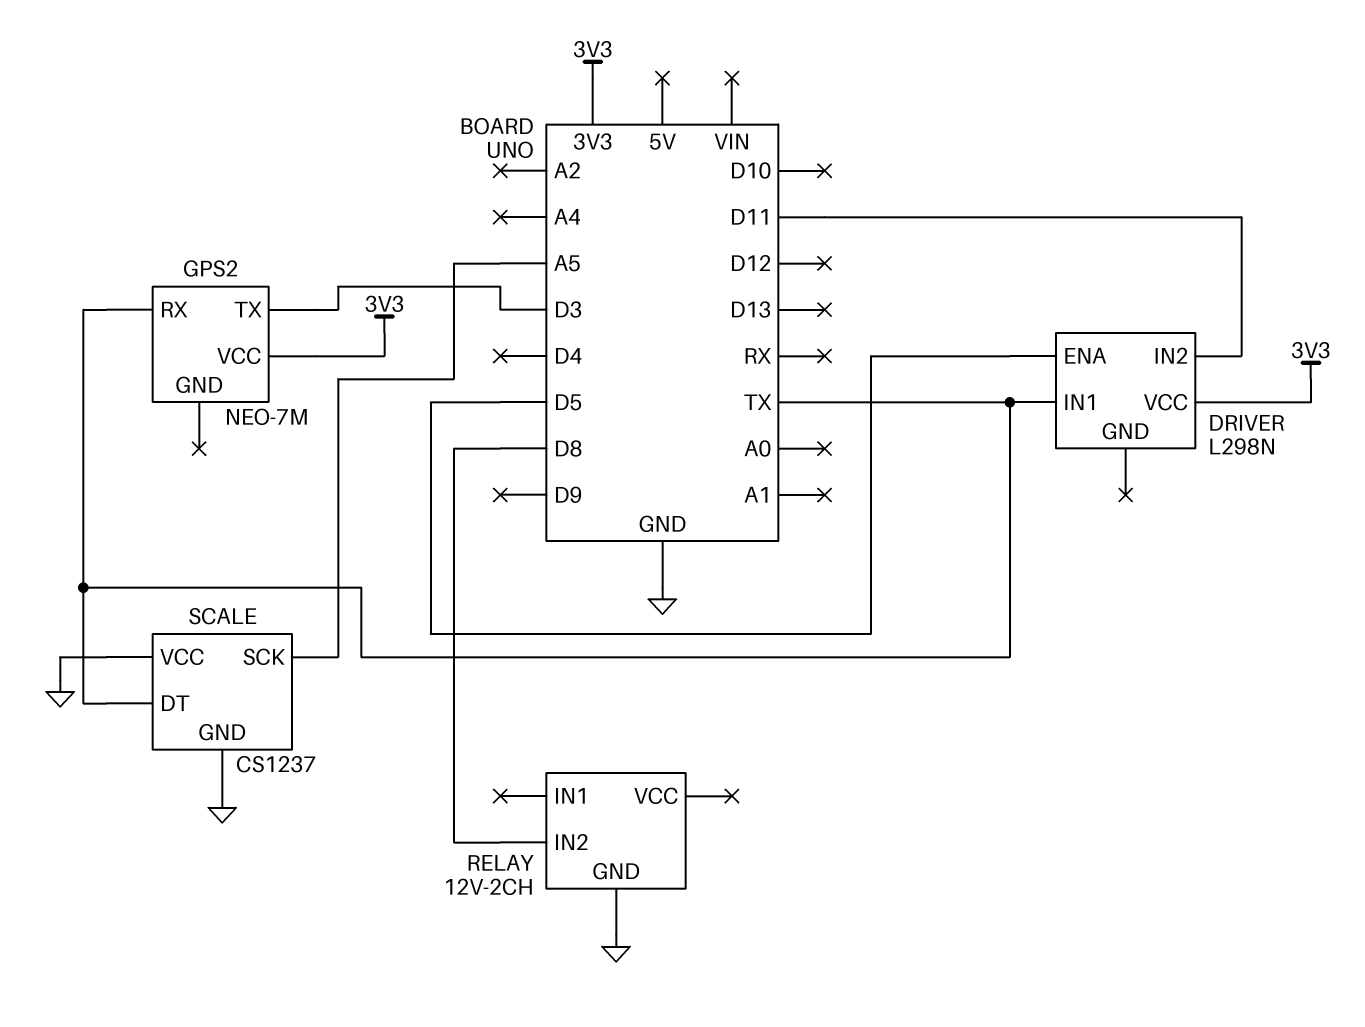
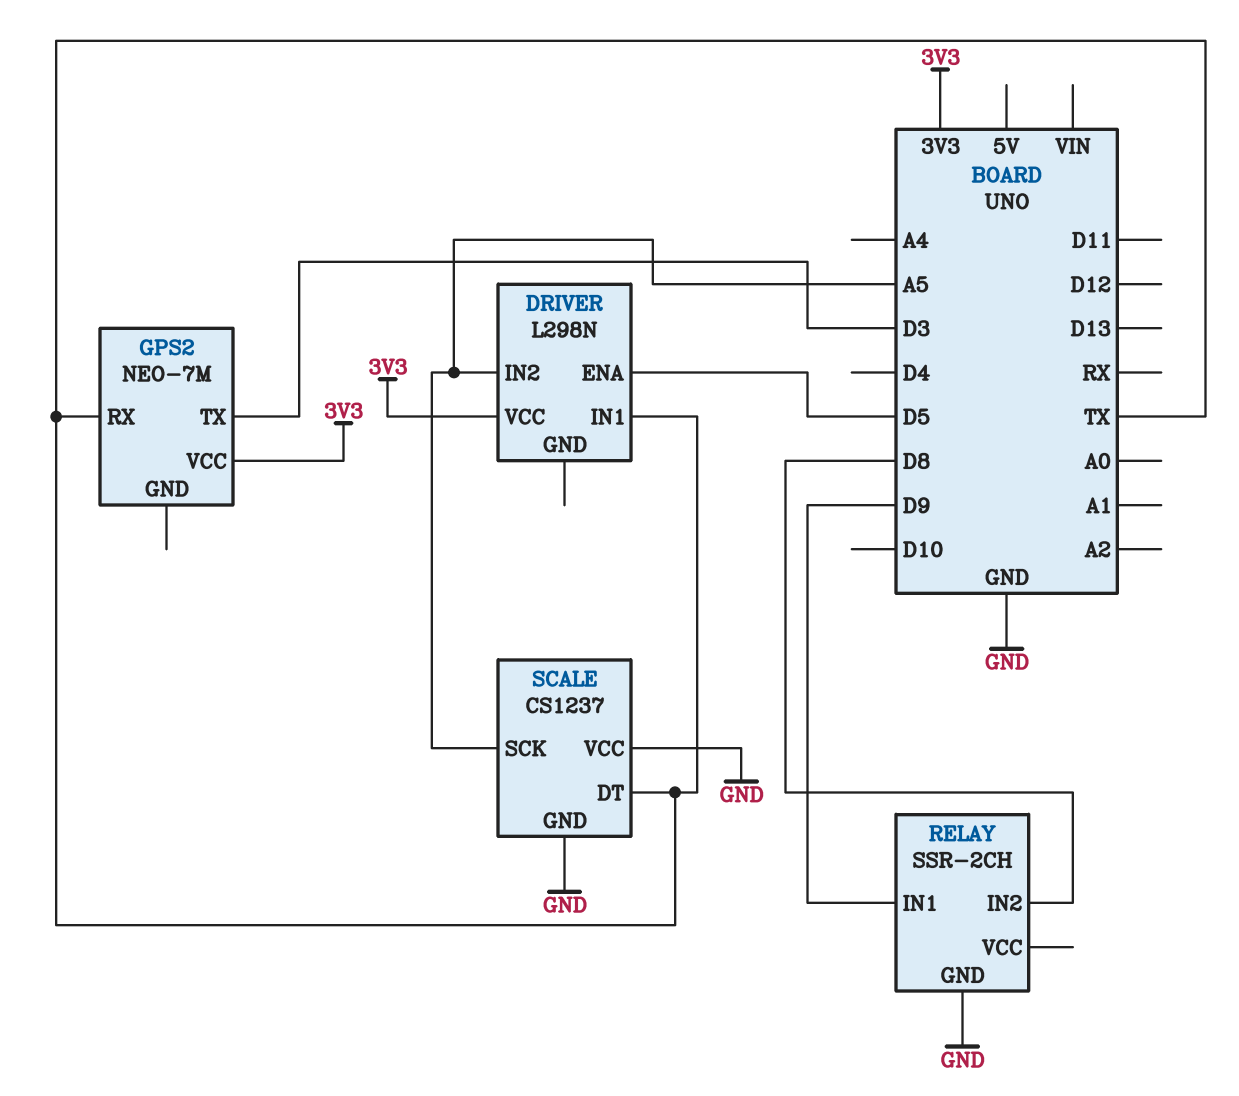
DRIVER pin IN2: D11 -> A5
RELAY: 12V-2CH -> SSR-2CH
RELAY pin IN1: none -> D9

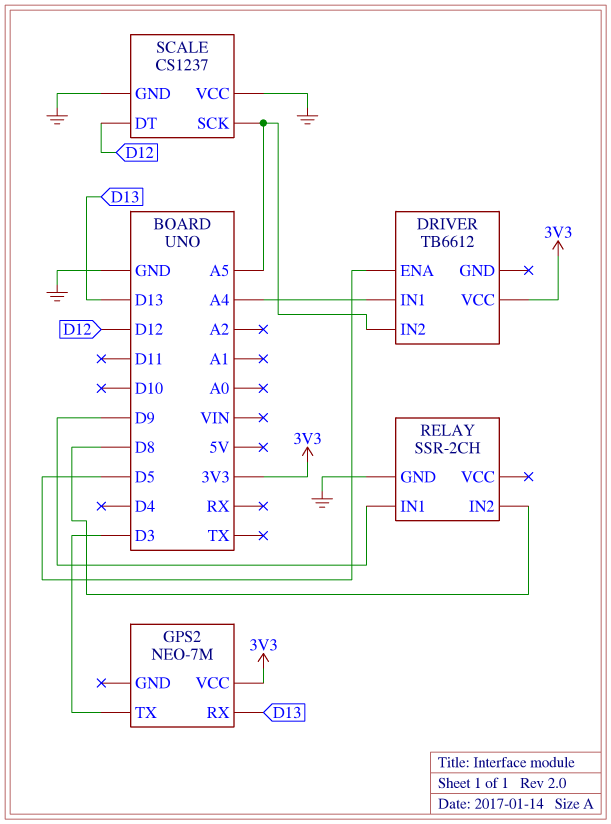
DRIVER: L298N -> TB6612
DRIVER pin IN1: TX -> A4
GPS2 pin RX: TX -> D13
SCALE pin DT: TX -> D12

